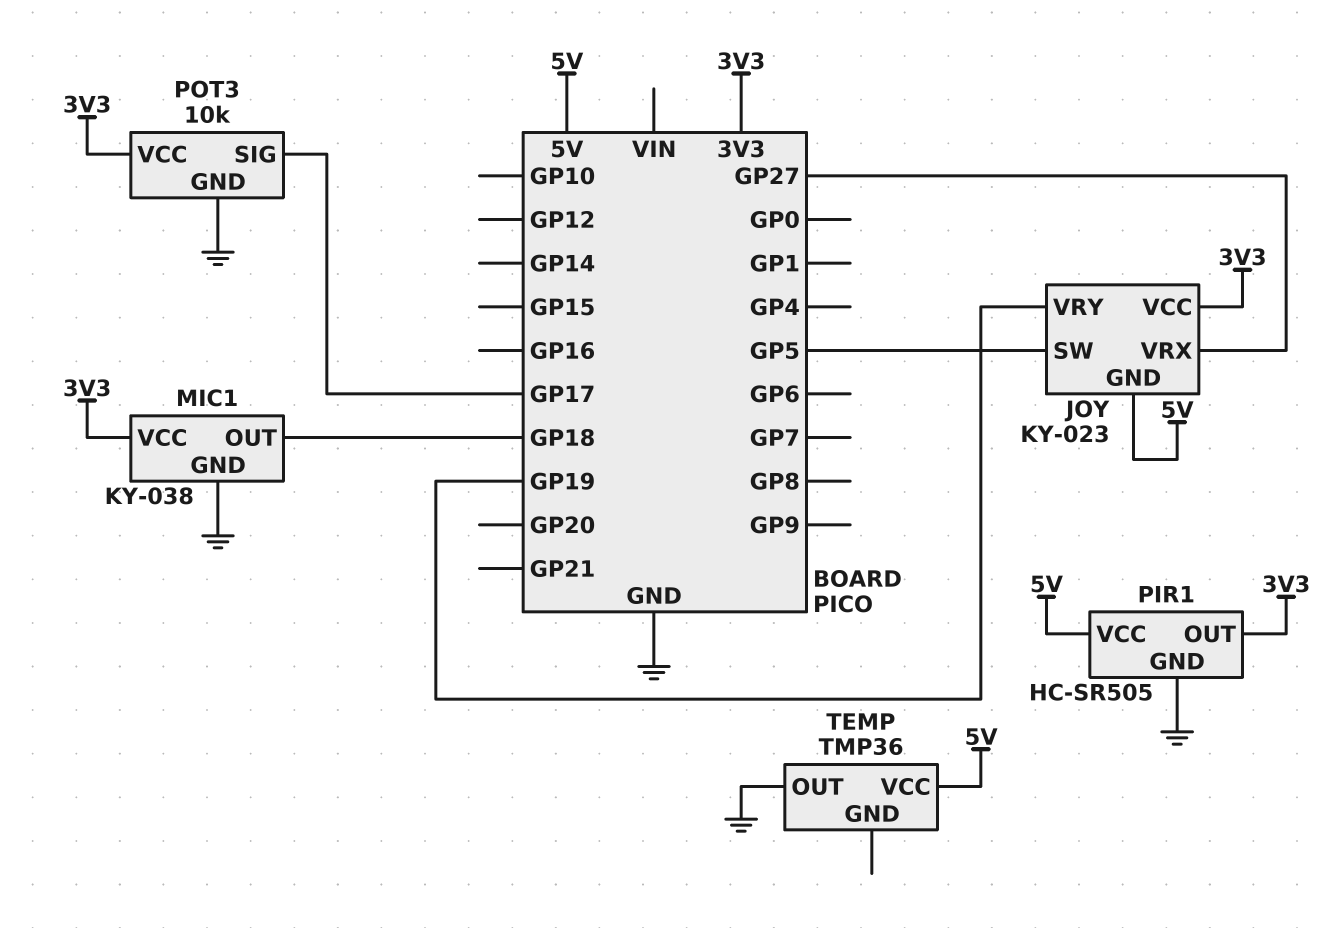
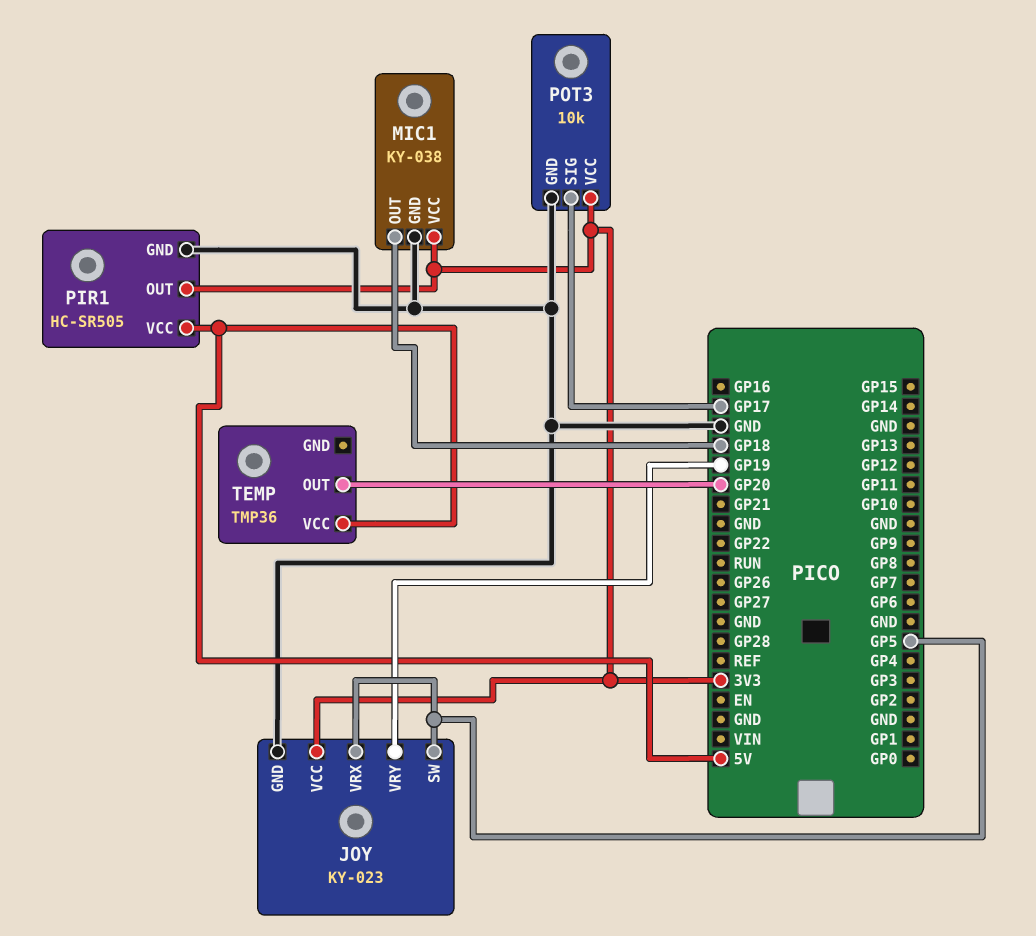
JOY pin GND: 5V -> GND
JOY pin VRX: GP27 -> GP5
TEMP pin OUT: GND -> GP20

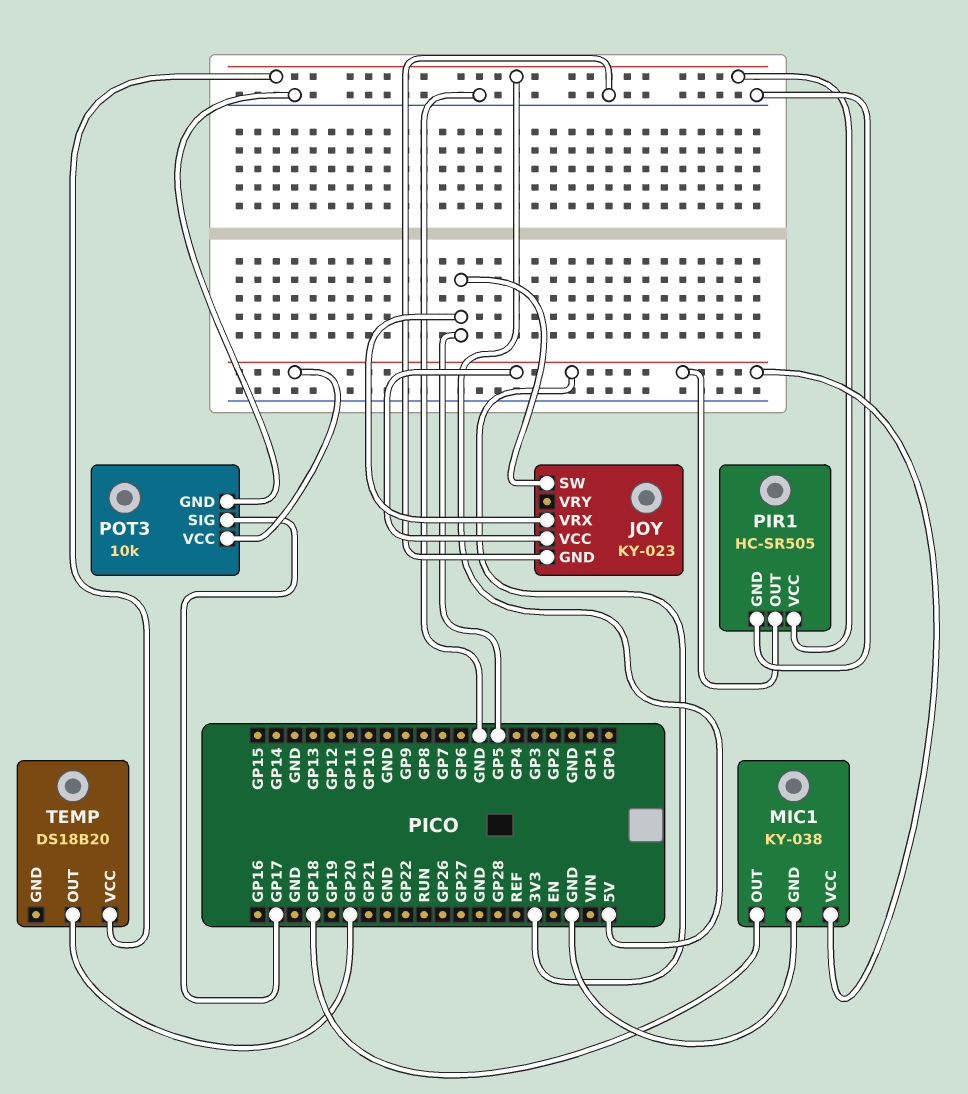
JOY pin VRY: GP19 -> none
TEMP: TMP36 -> DS18B20

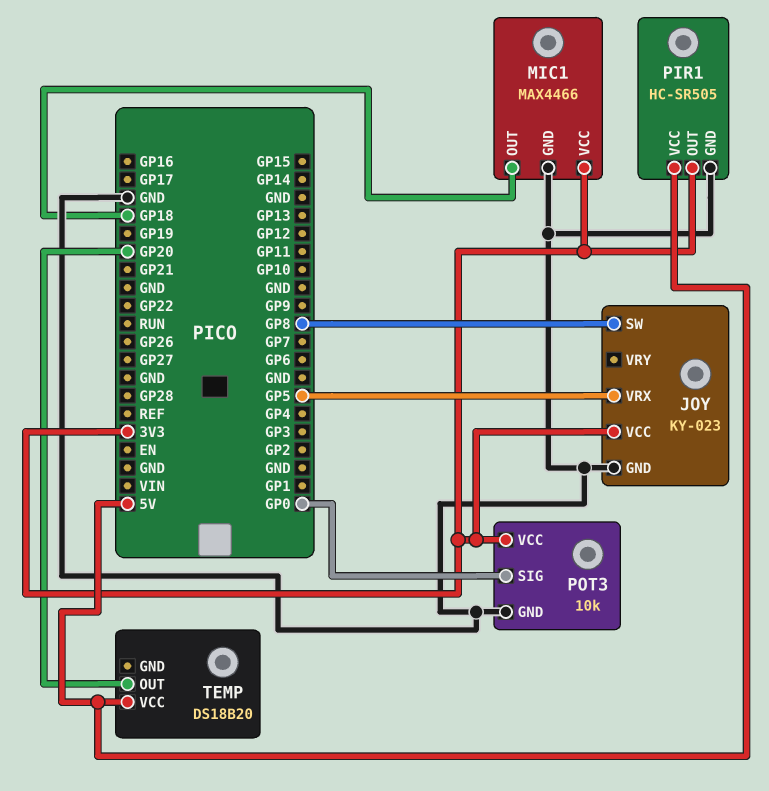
JOY pin SW: GP5 -> GP8
MIC1: KY-038 -> MAX4466
POT3 pin SIG: GP17 -> GP0

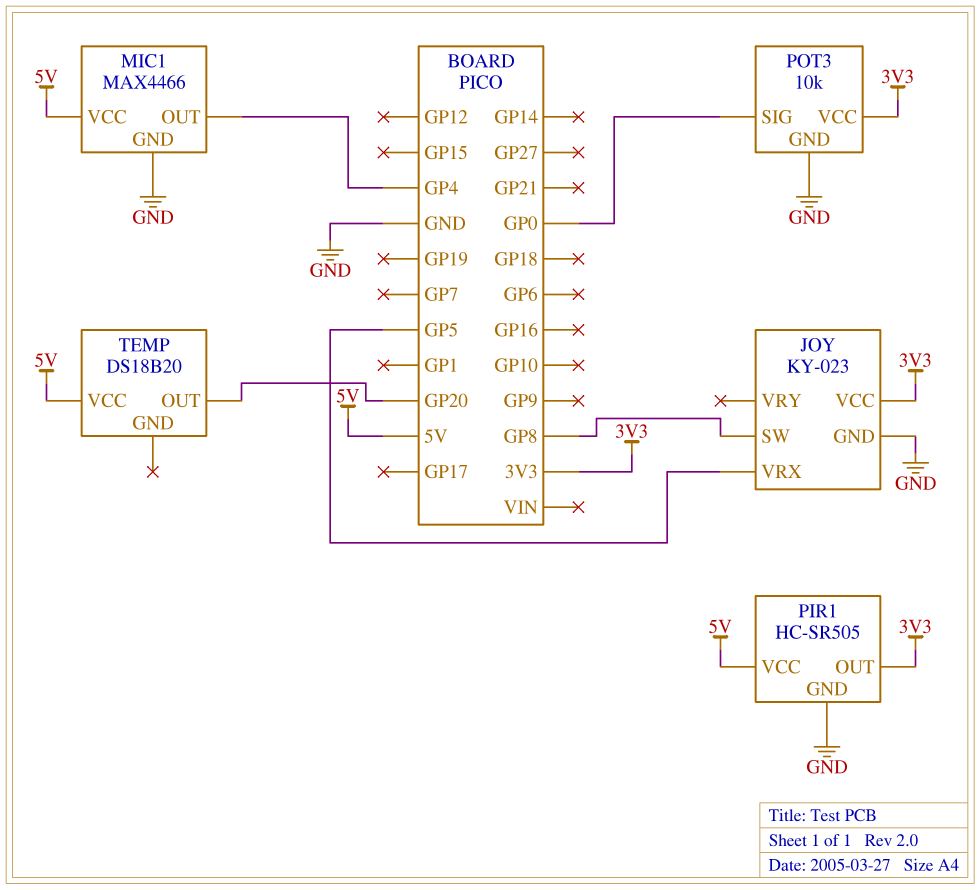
MIC1 pin OUT: GP18 -> GP4
MIC1 pin VCC: 3V3 -> 5V

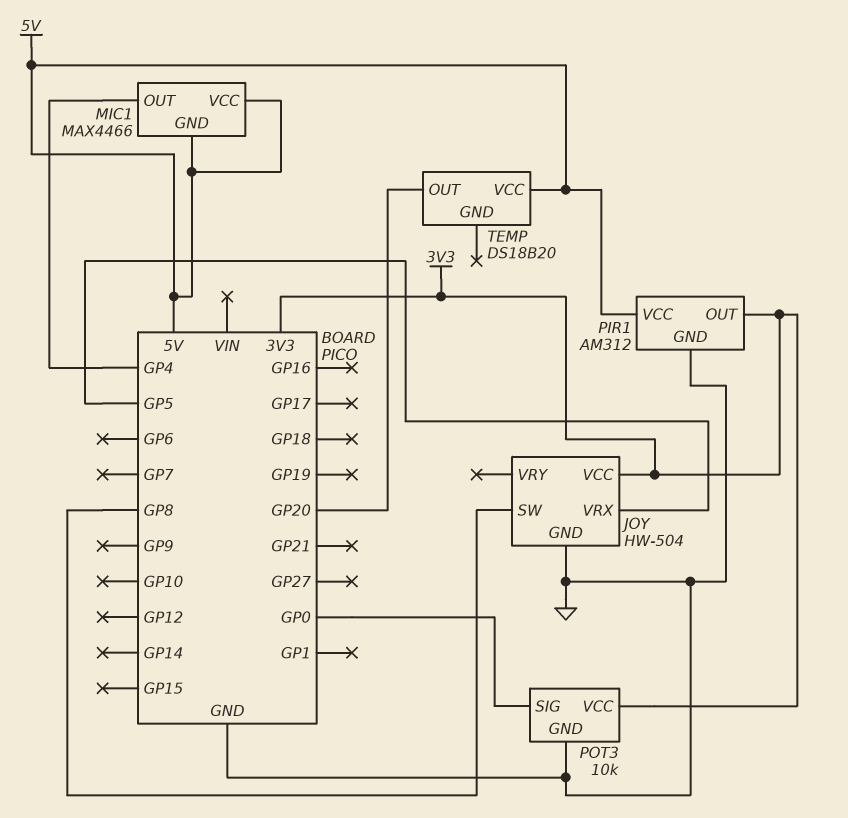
JOY: KY-023 -> HW-504
MIC1 pin GND: GND -> 5V
PIR1: HC-SR505 -> AM312

